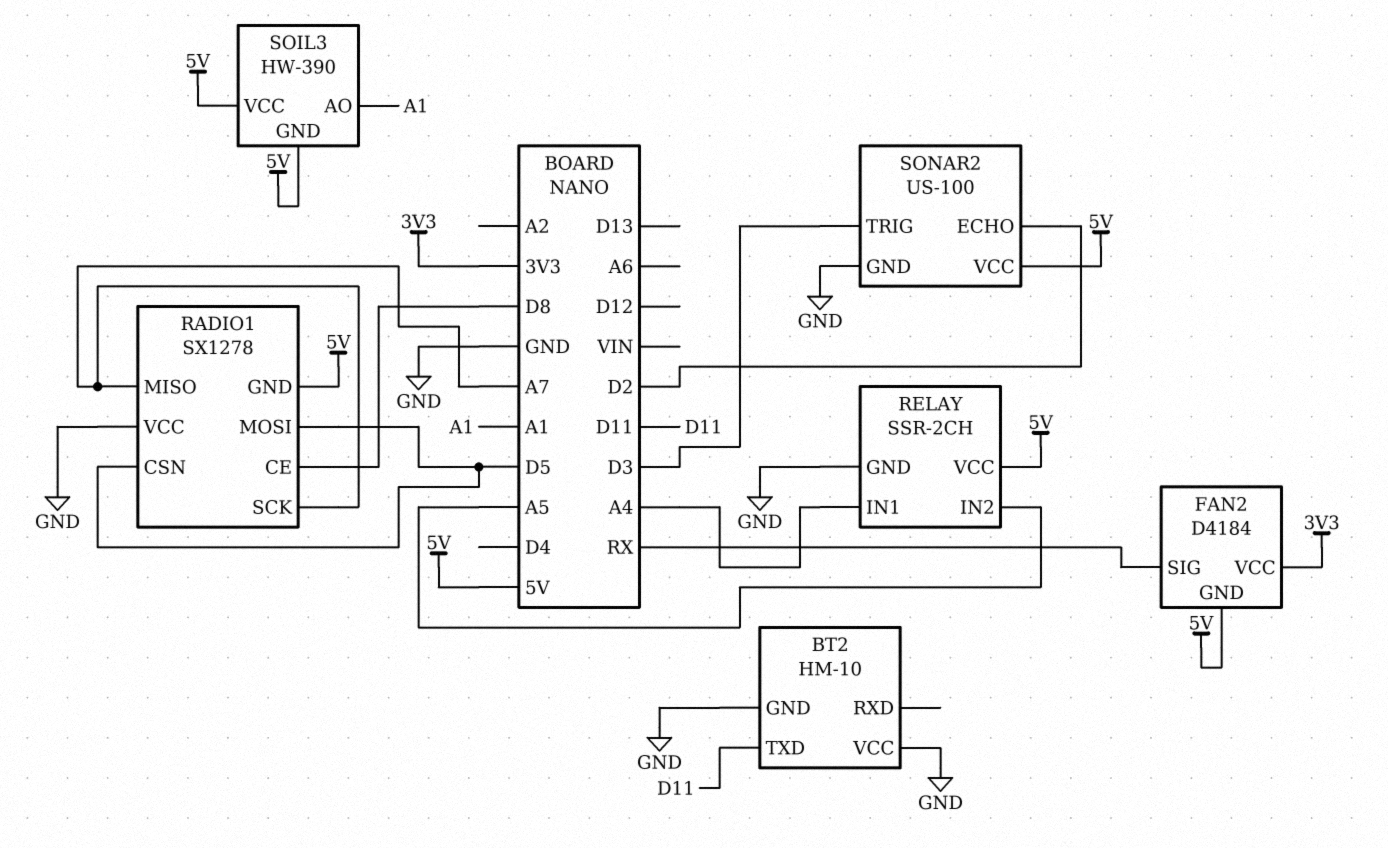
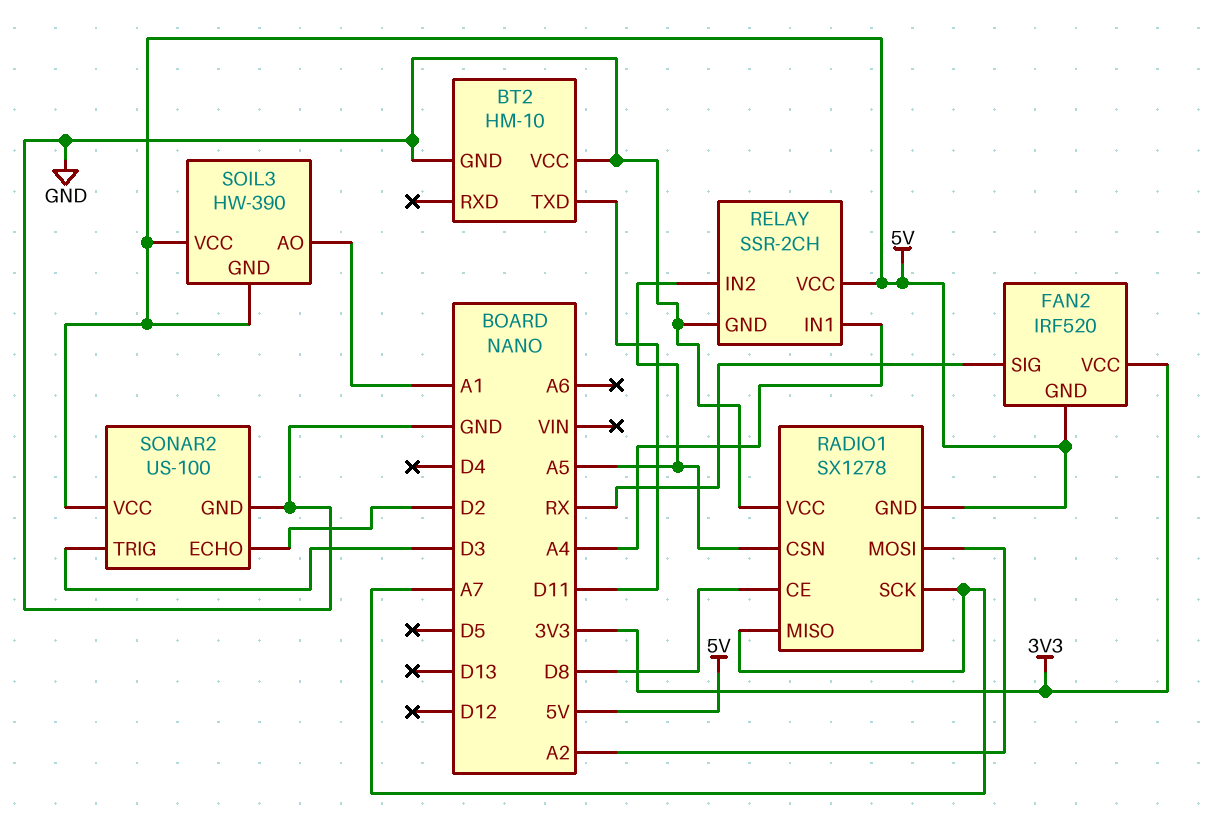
FAN2: D4184 -> IRF520
RADIO1 pin CSN: D5 -> A5
RADIO1 pin MOSI: D5 -> A2

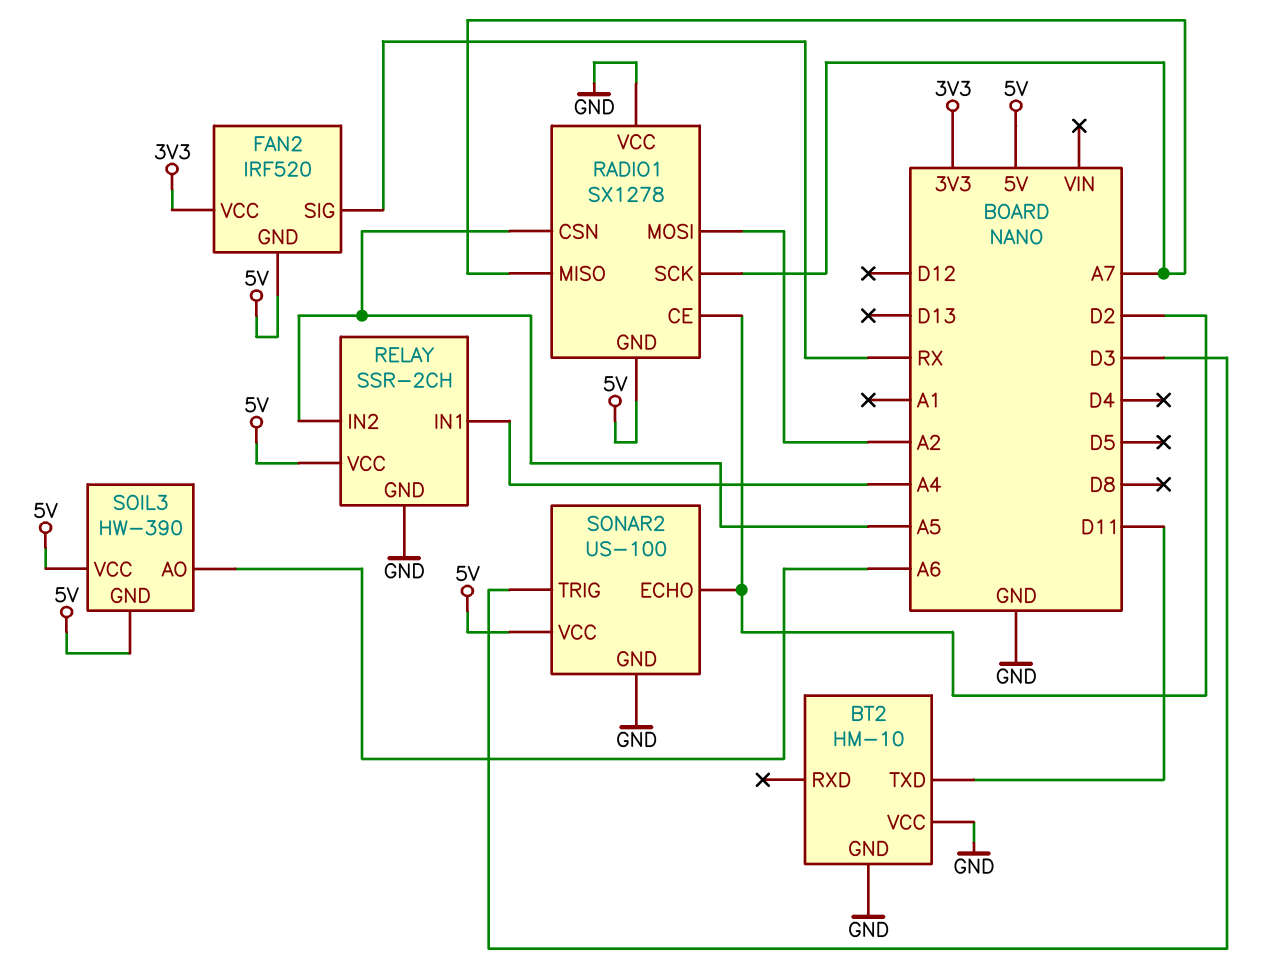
RADIO1 pin CE: D8 -> D2
SOIL3 pin AO: A1 -> A6

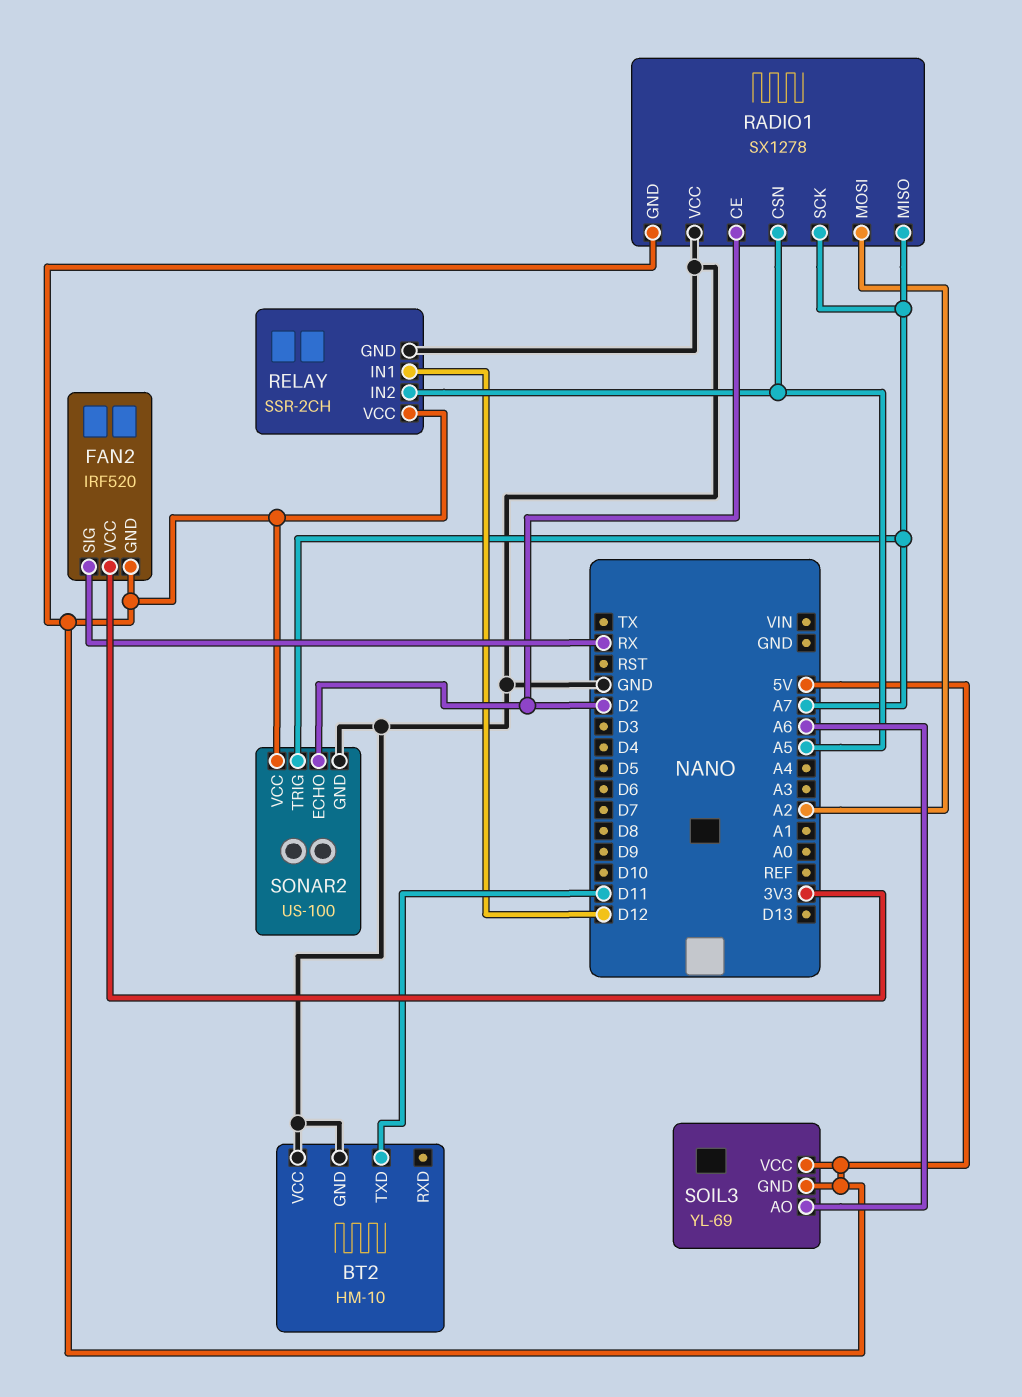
RELAY pin IN1: A4 -> D12
SOIL3: HW-390 -> YL-69
SONAR2 pin TRIG: D3 -> A7

